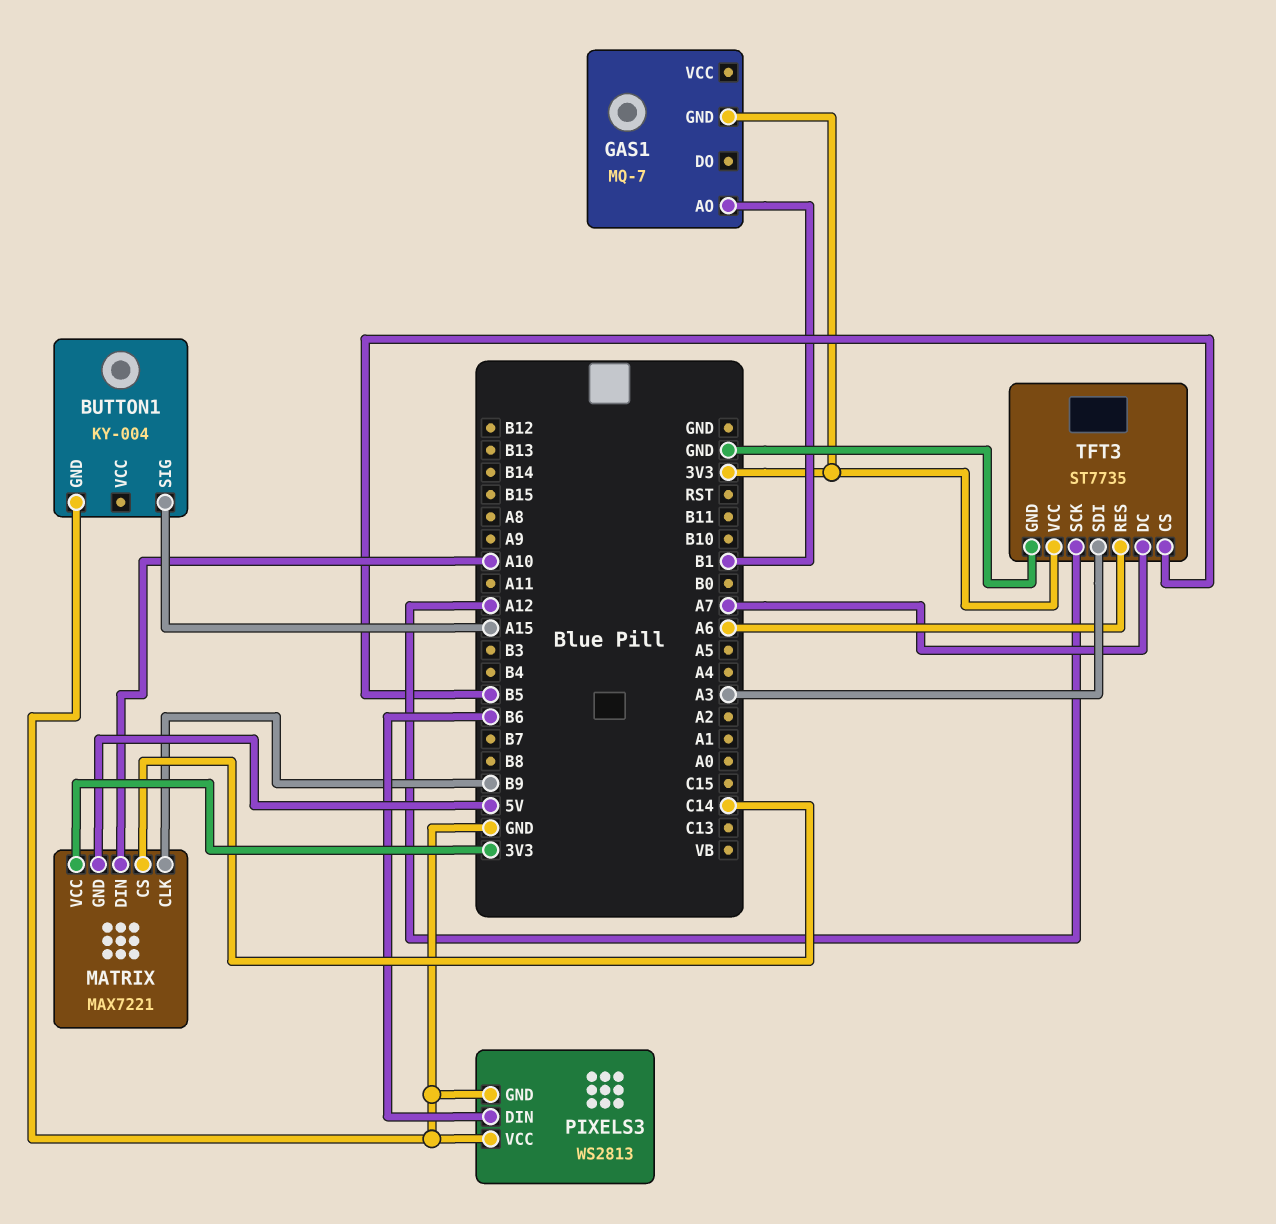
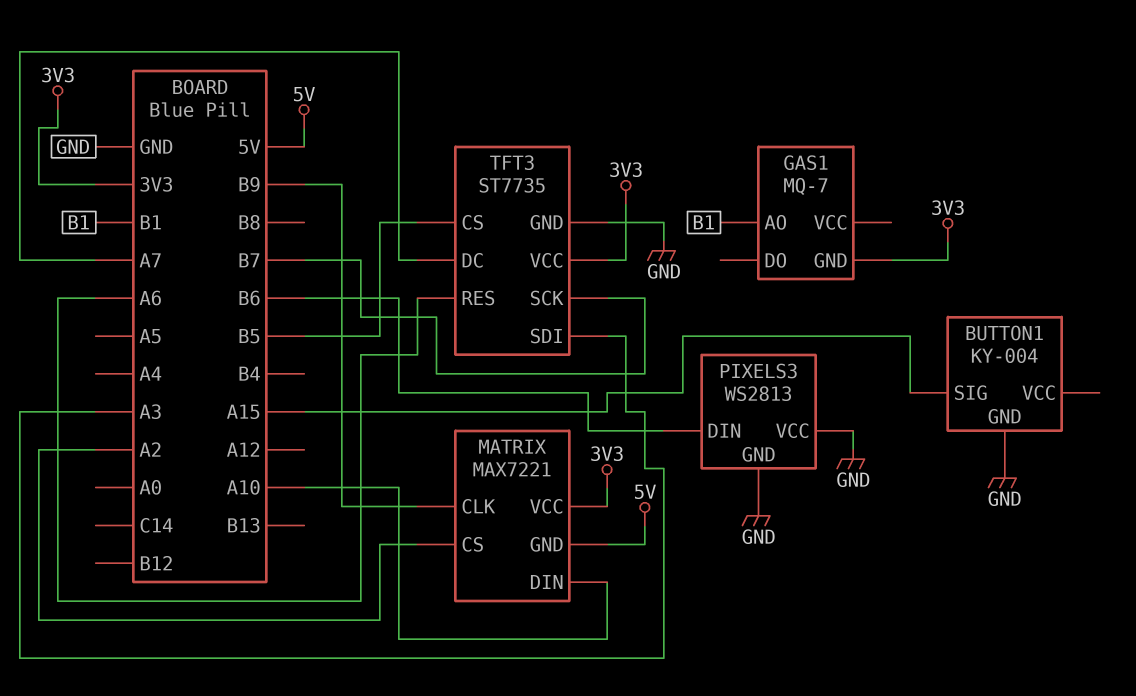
MATRIX pin CS: C14 -> A2
TFT3 pin SCK: A12 -> B7

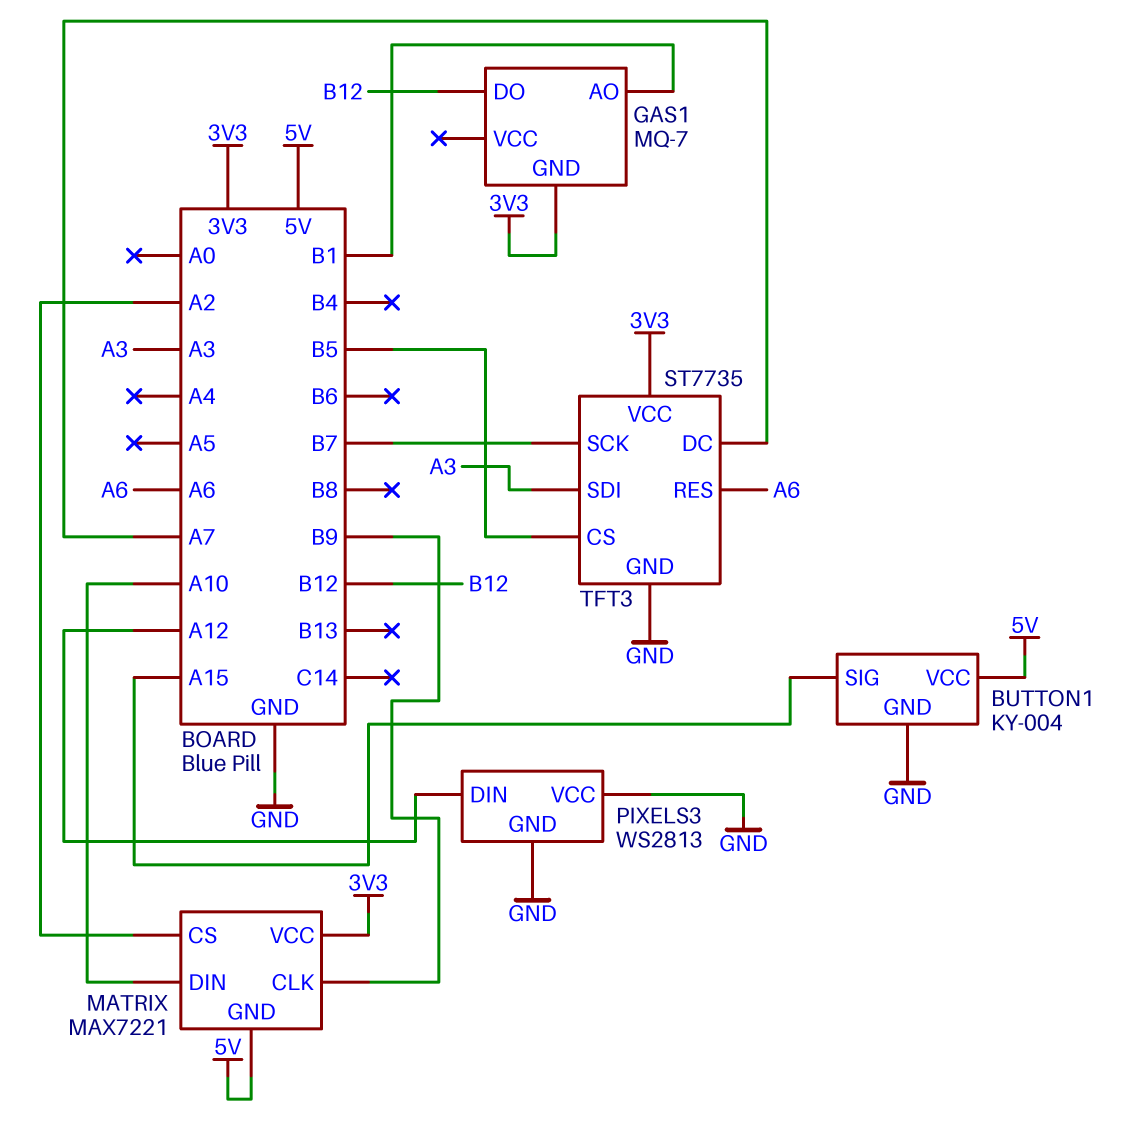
BUTTON1 pin VCC: none -> 5V
GAS1 pin DO: none -> B12
PIXELS3 pin DIN: B6 -> A12

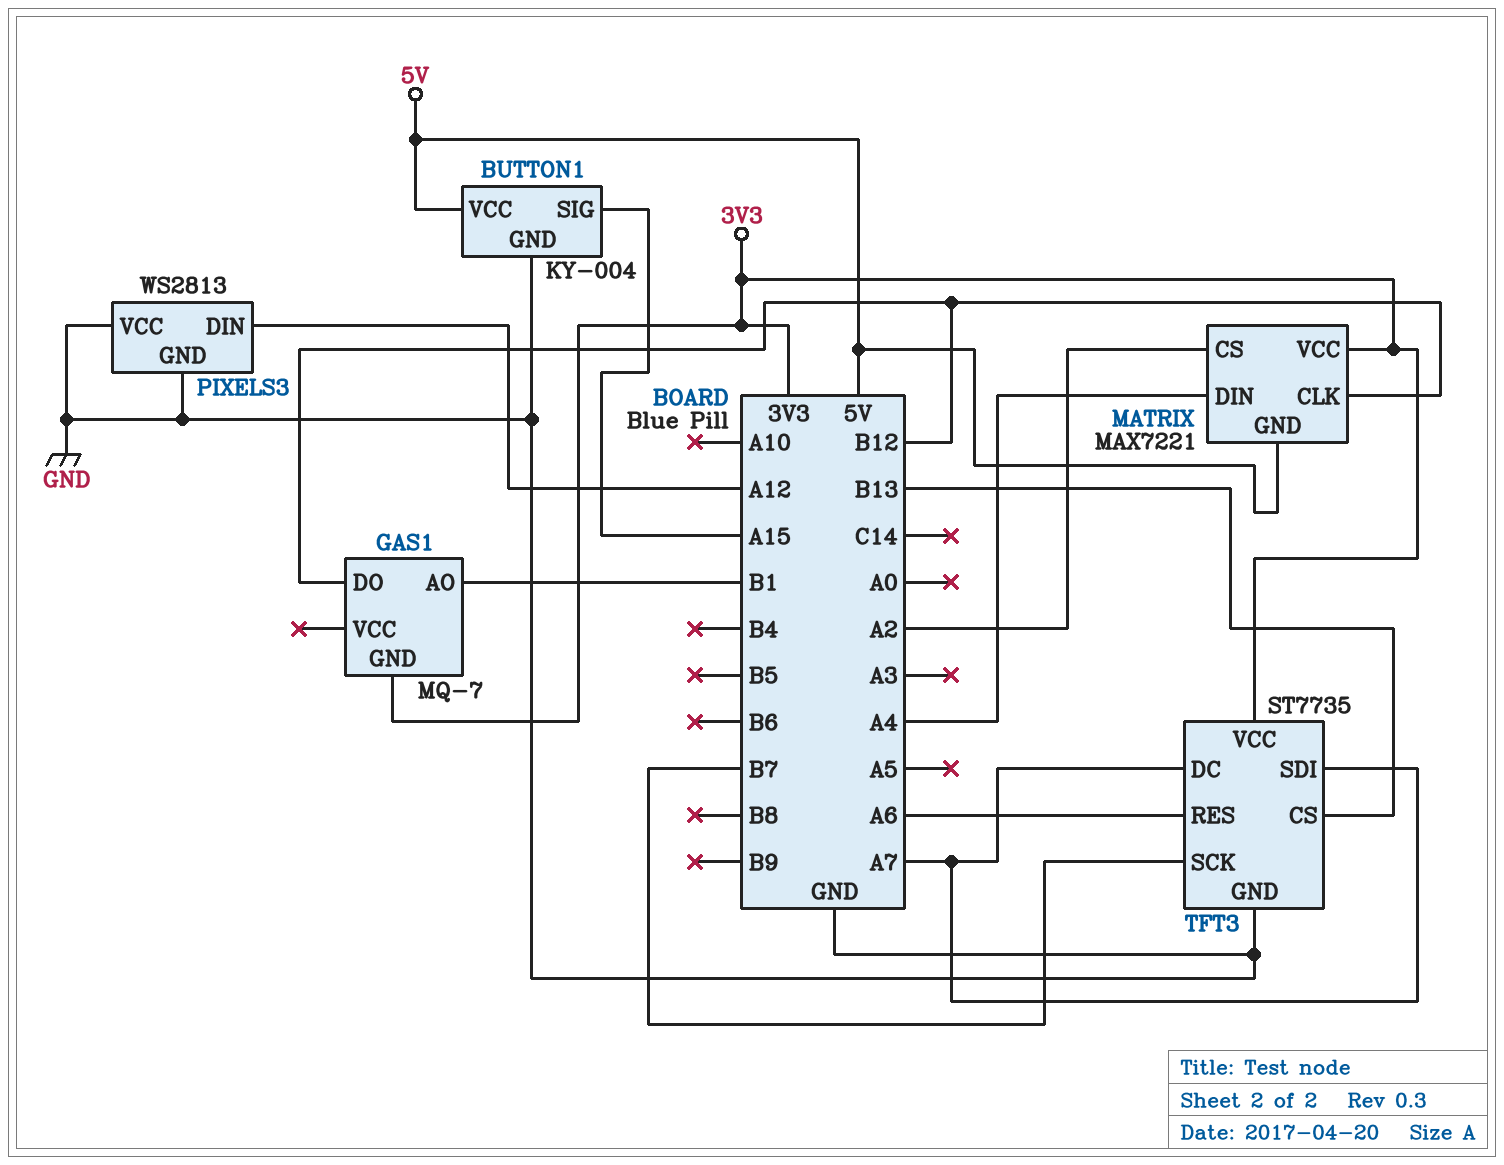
MATRIX pin CLK: B9 -> B12
MATRIX pin DIN: A10 -> A4
TFT3 pin CS: B5 -> B13
TFT3 pin SDI: A3 -> A7

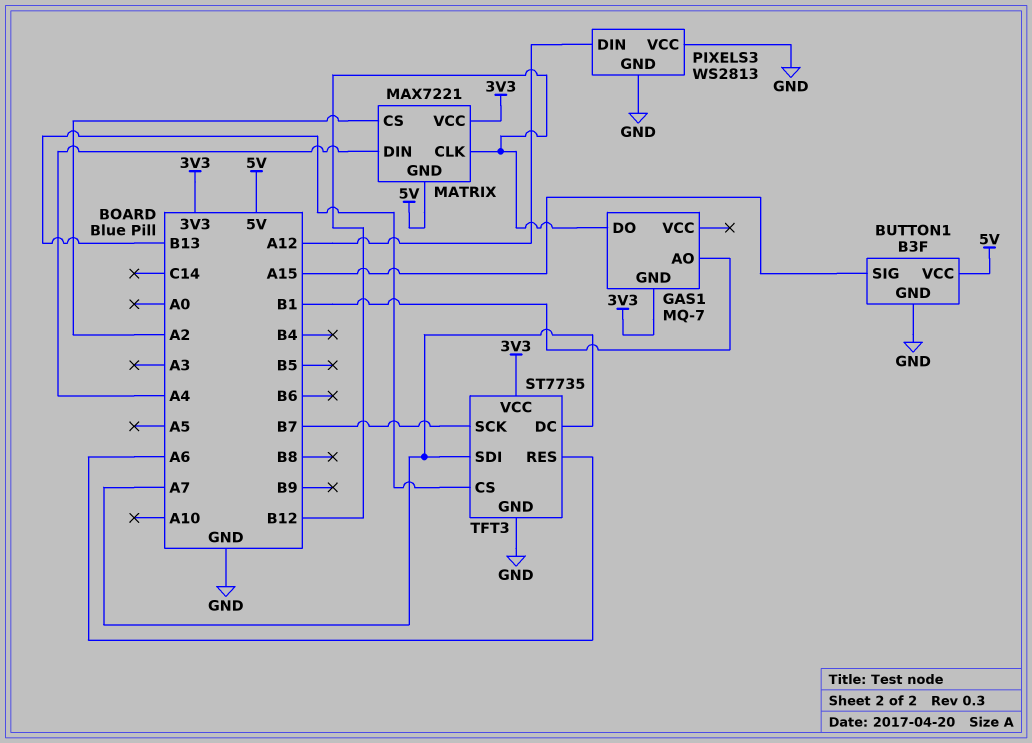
BUTTON1: KY-004 -> B3F

